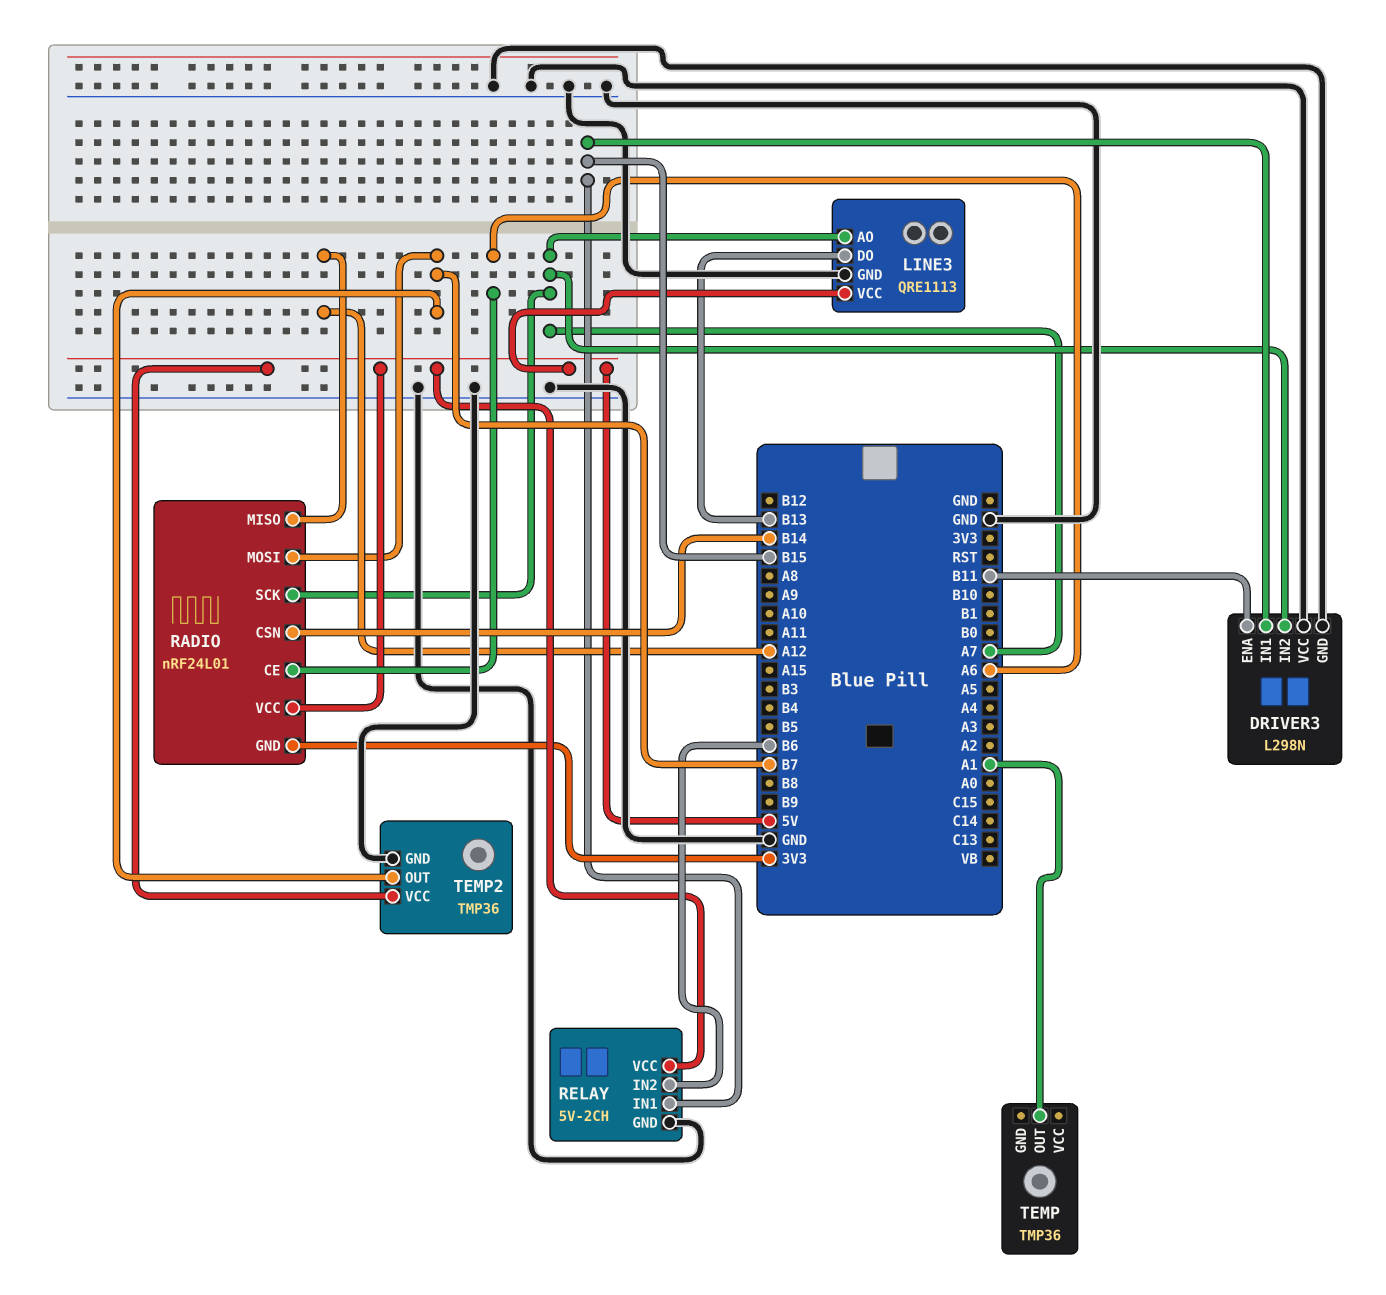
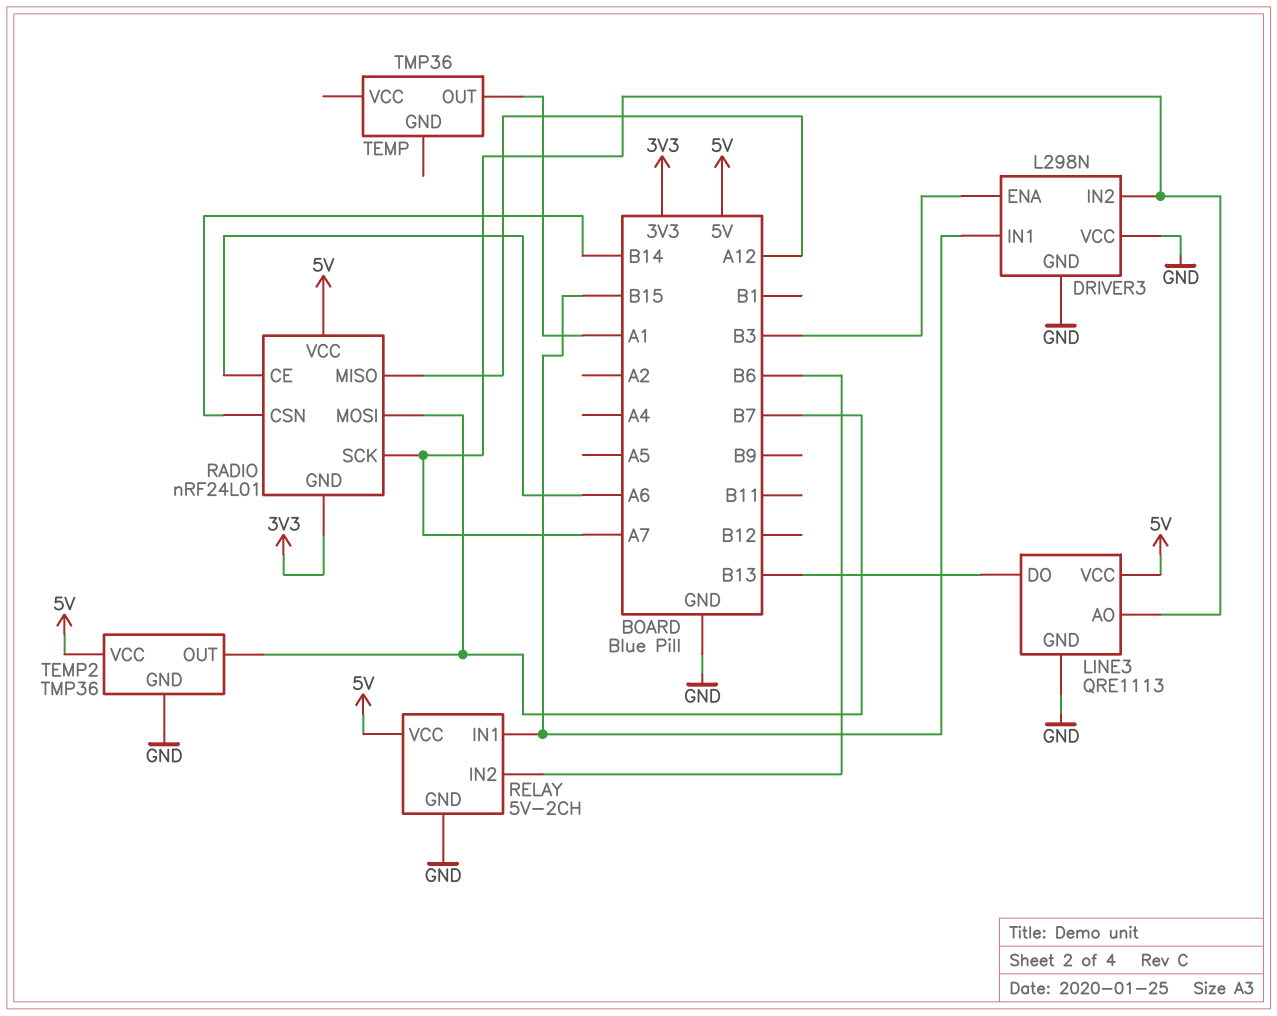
DRIVER3 pin ENA: B11 -> B3

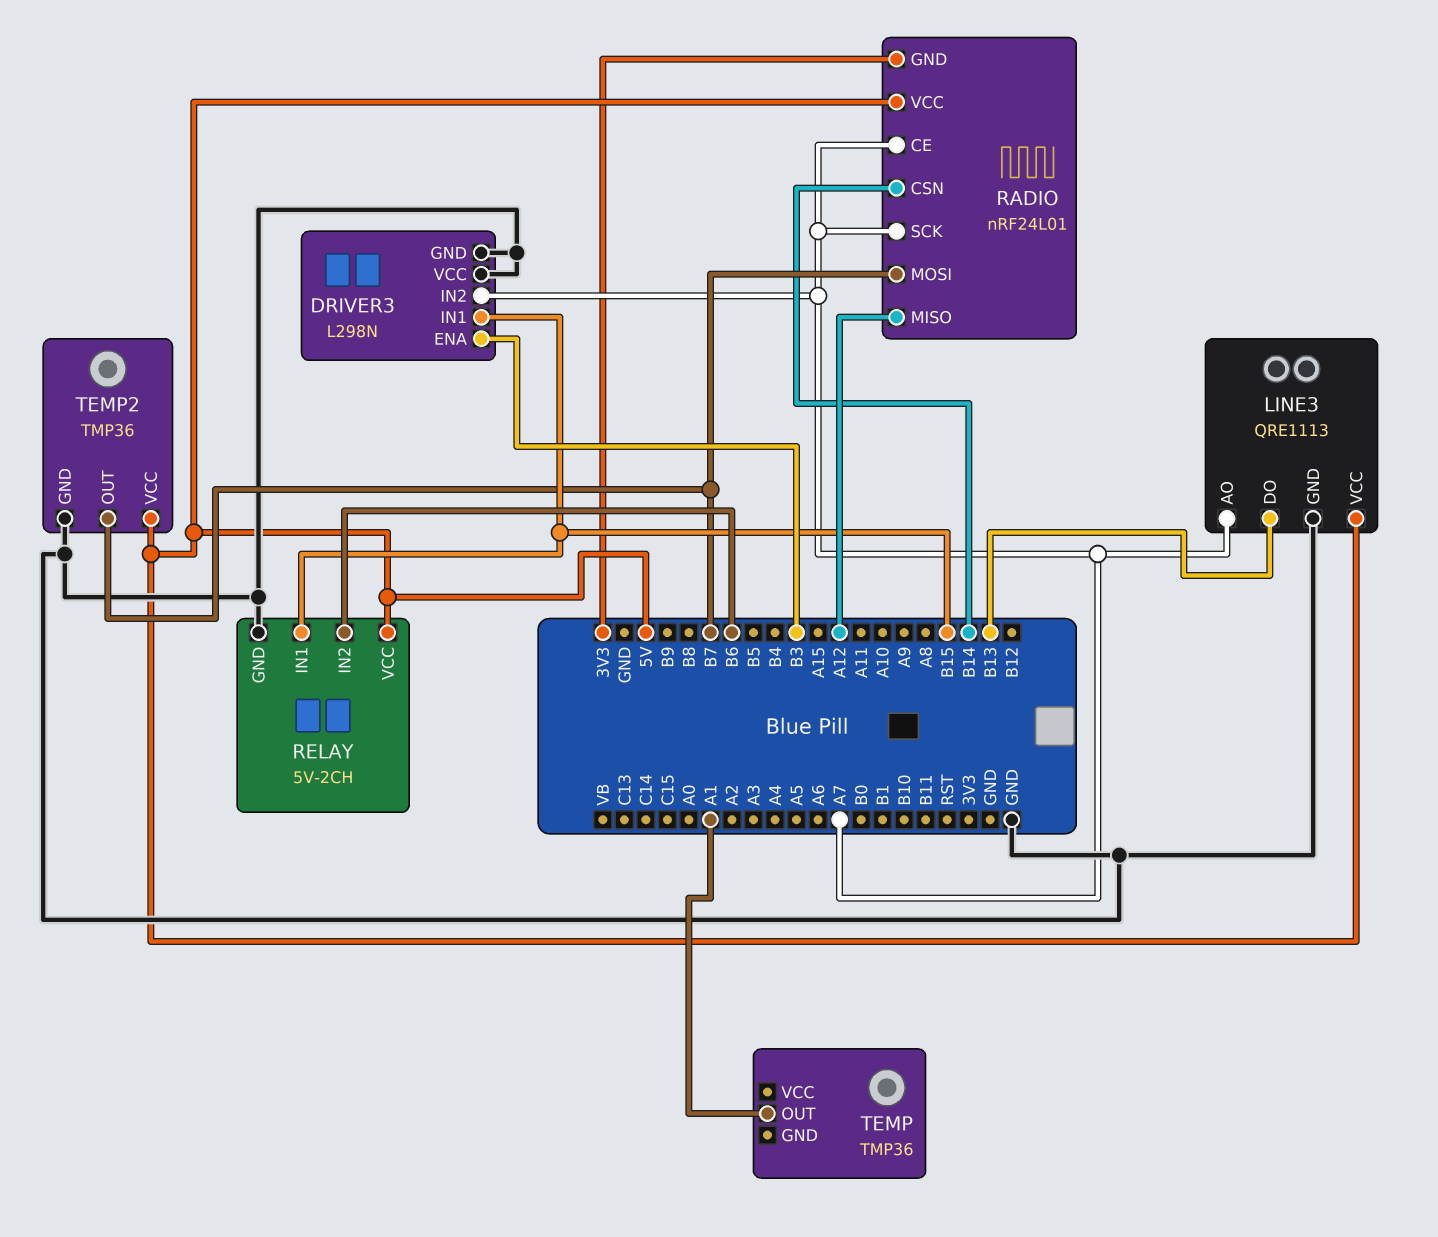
RADIO pin CE: A6 -> A7

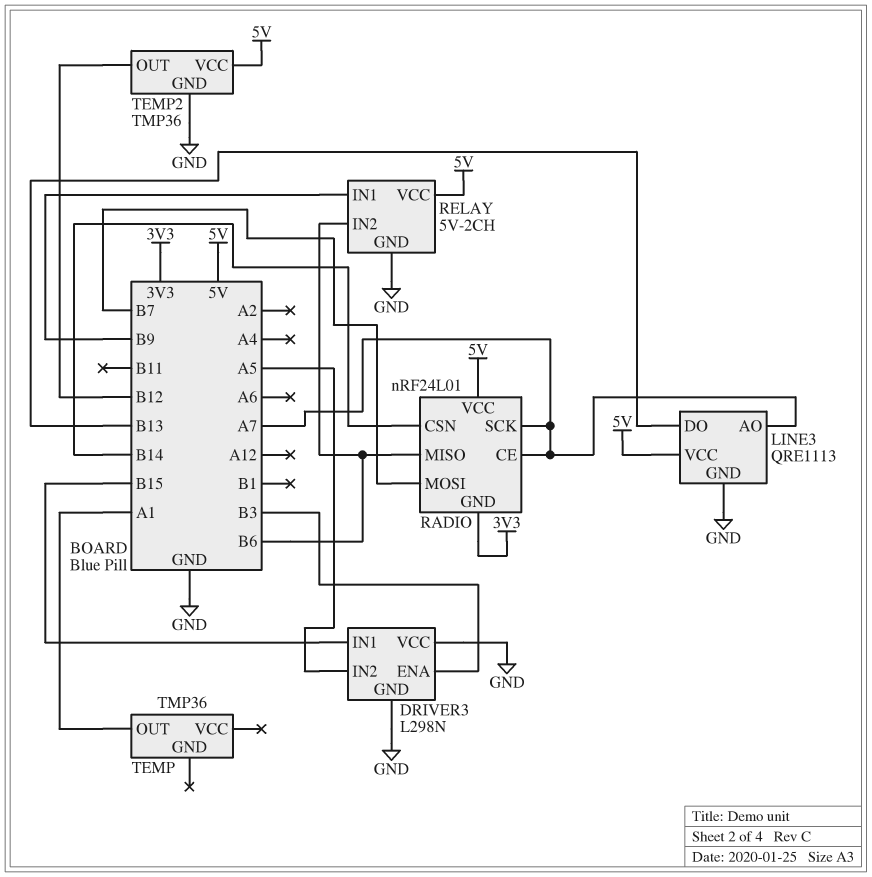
DRIVER3 pin IN2: A7 -> A5
RADIO pin MISO: A12 -> B6
RELAY pin IN1: B15 -> B9
TEMP2 pin OUT: B7 -> B12

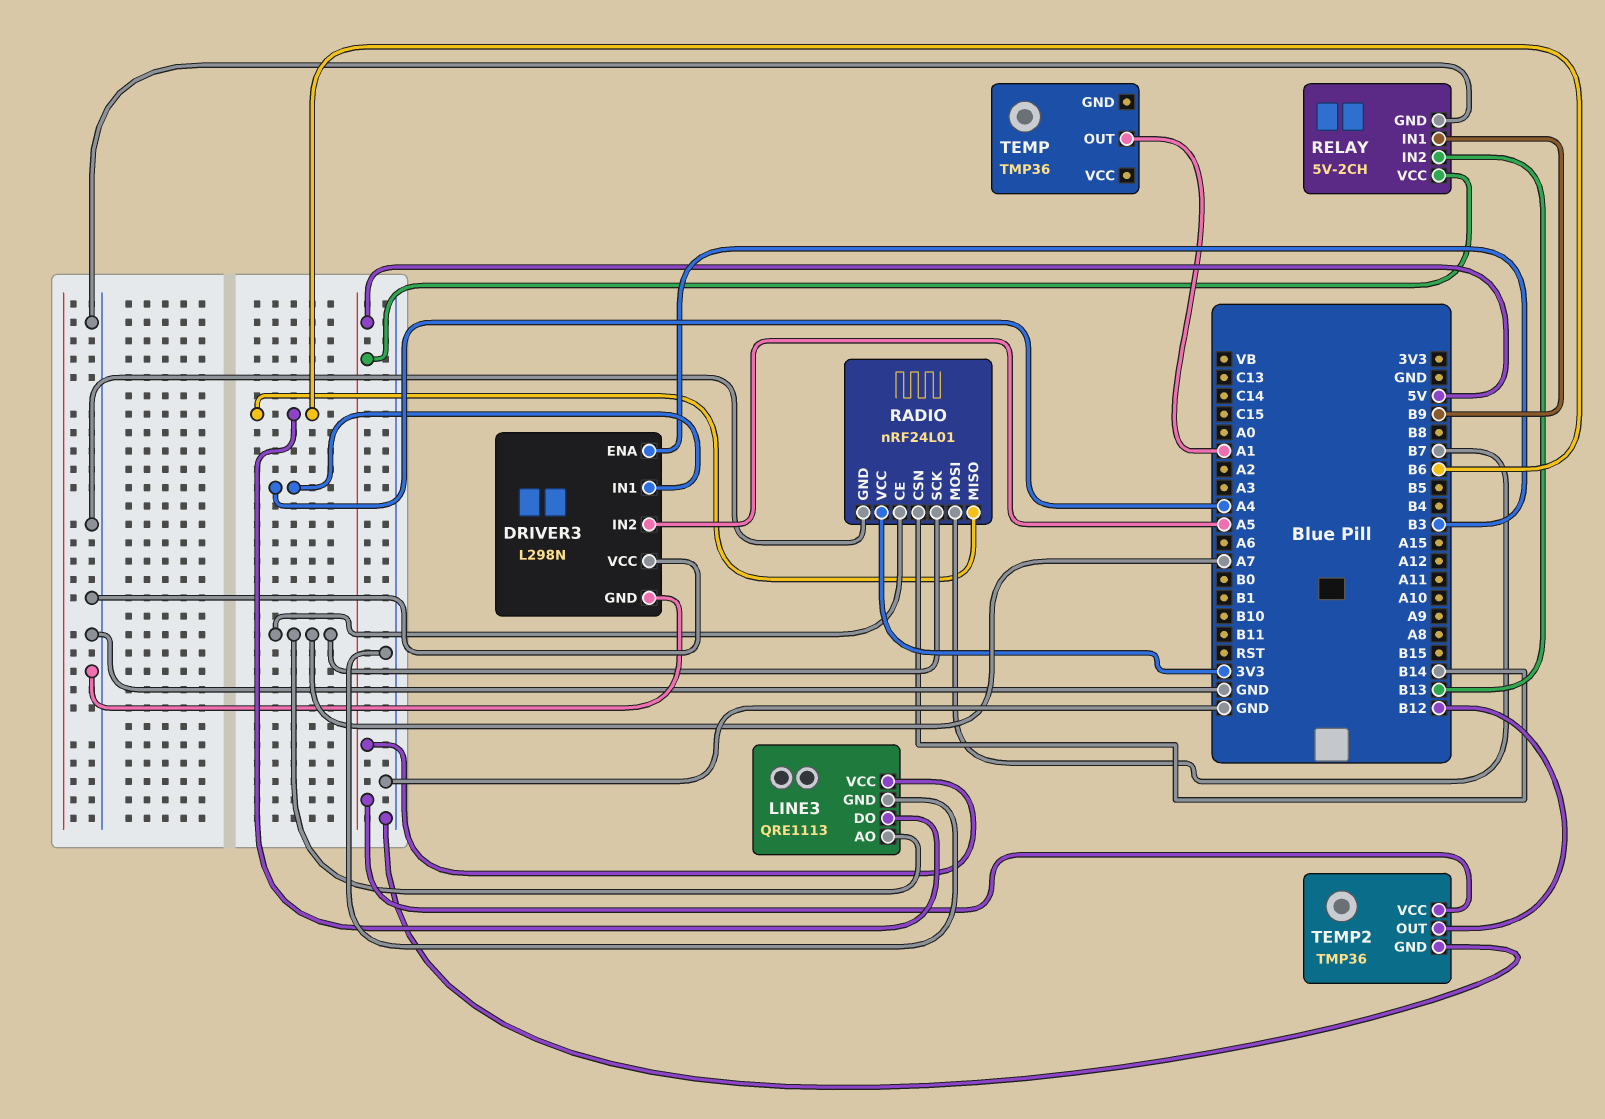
DRIVER3 pin IN1: B15 -> A4
LINE3 pin DO: B13 -> B6
RADIO pin GND: 3V3 -> GND
RADIO pin VCC: 5V -> 3V3
RELAY pin IN2: B6 -> B13

